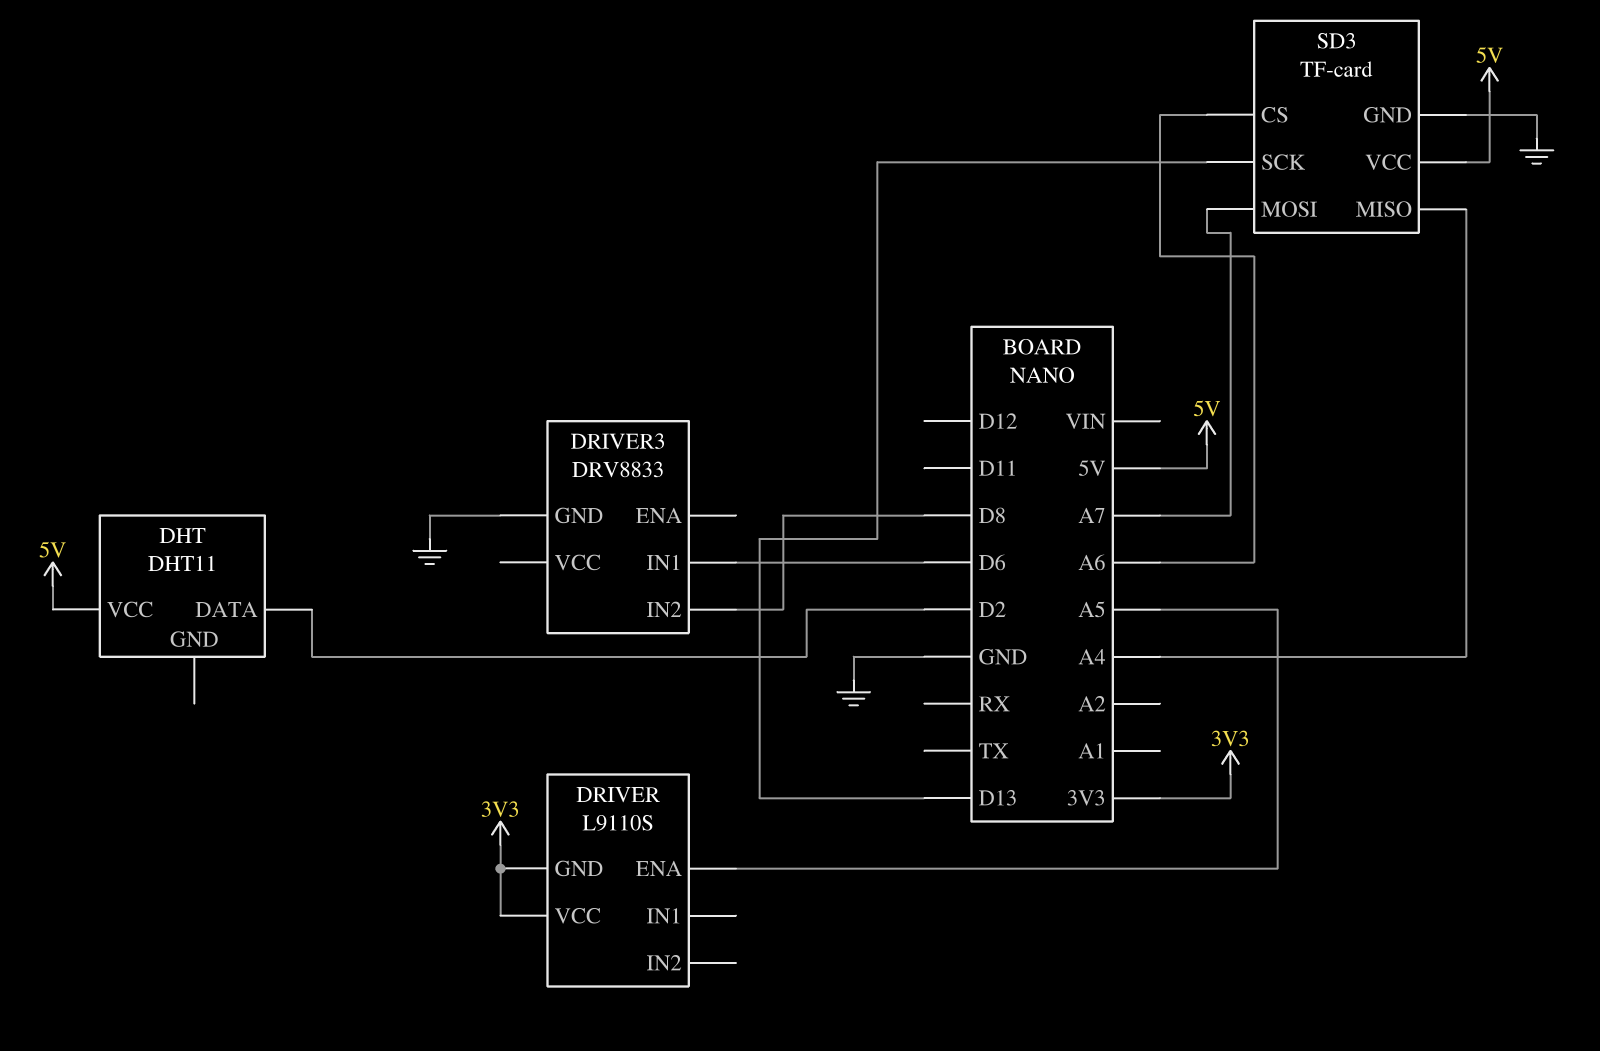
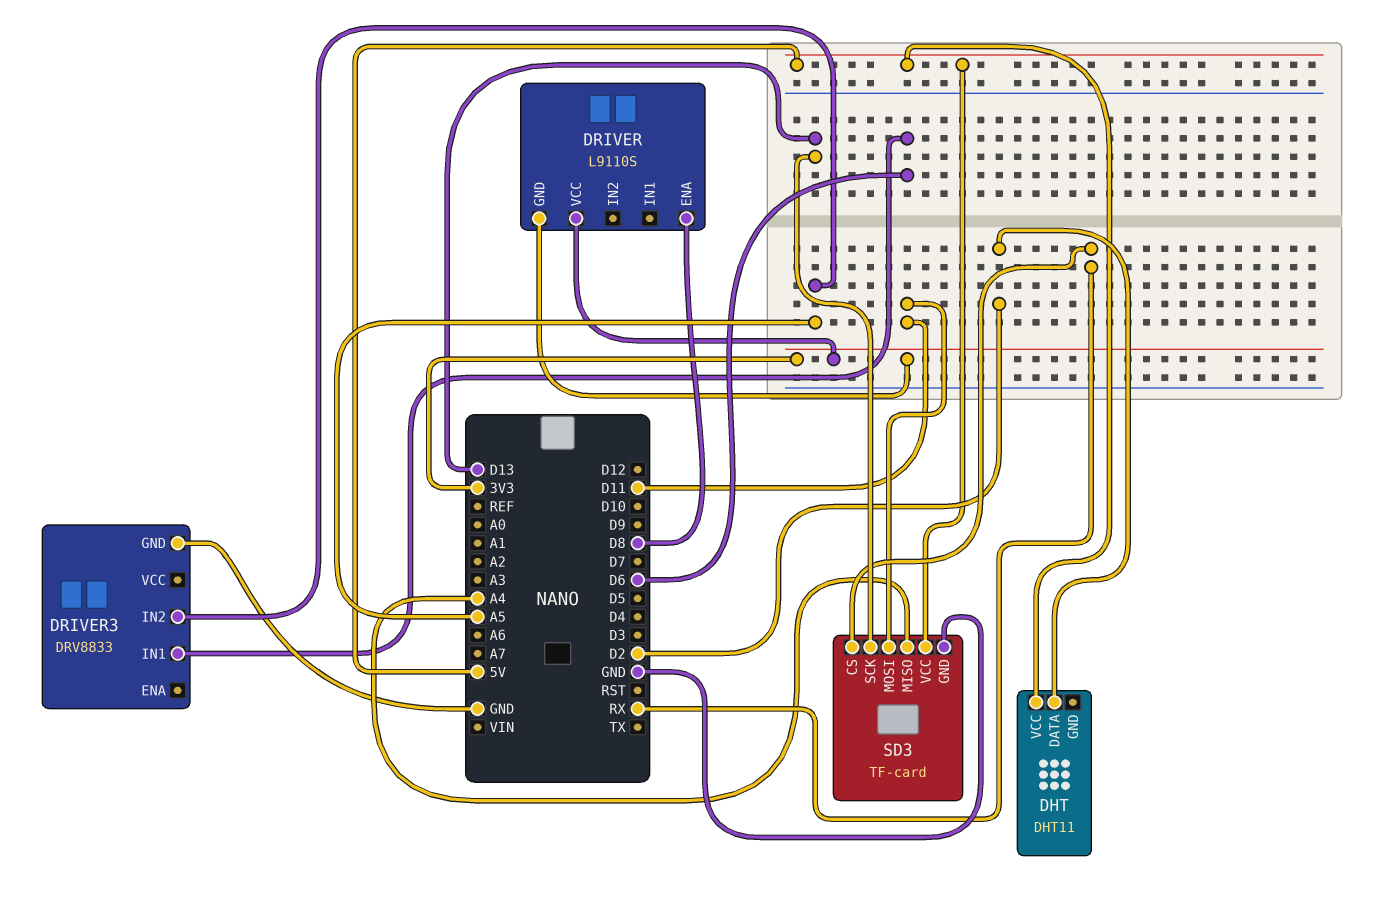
DRIVER pin ENA: A5 -> D8
DRIVER3 pin IN2: D8 -> A5
SD3 pin CS: A6 -> RX
SD3 pin MOSI: A7 -> D11

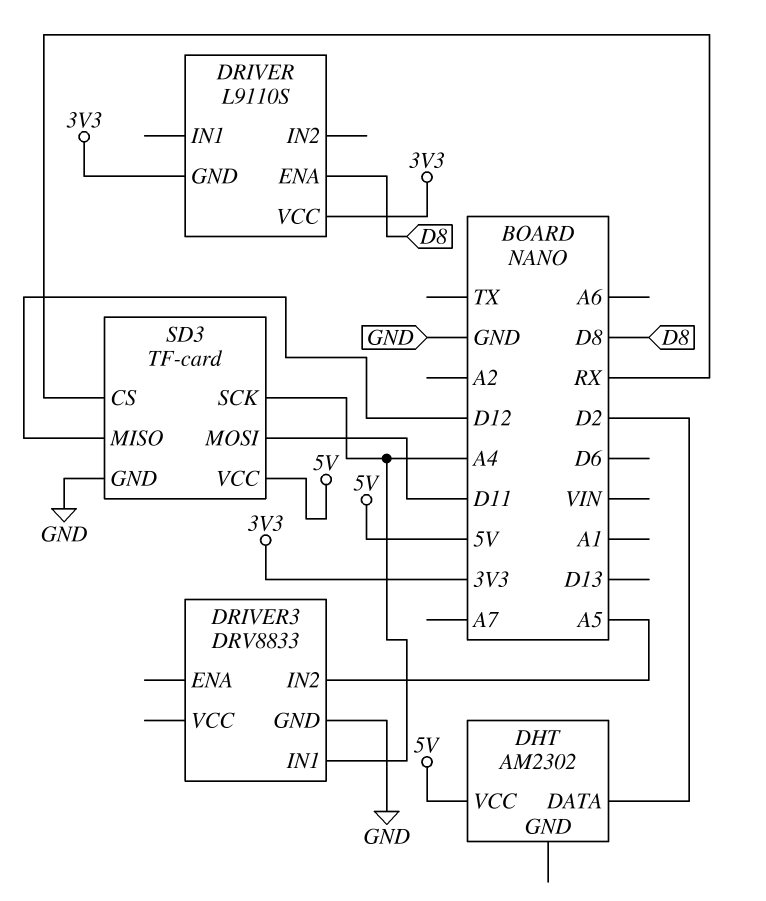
DHT: DHT11 -> AM2302
DRIVER3 pin IN1: D6 -> A4
SD3 pin MISO: A4 -> D12
SD3 pin SCK: D13 -> A4

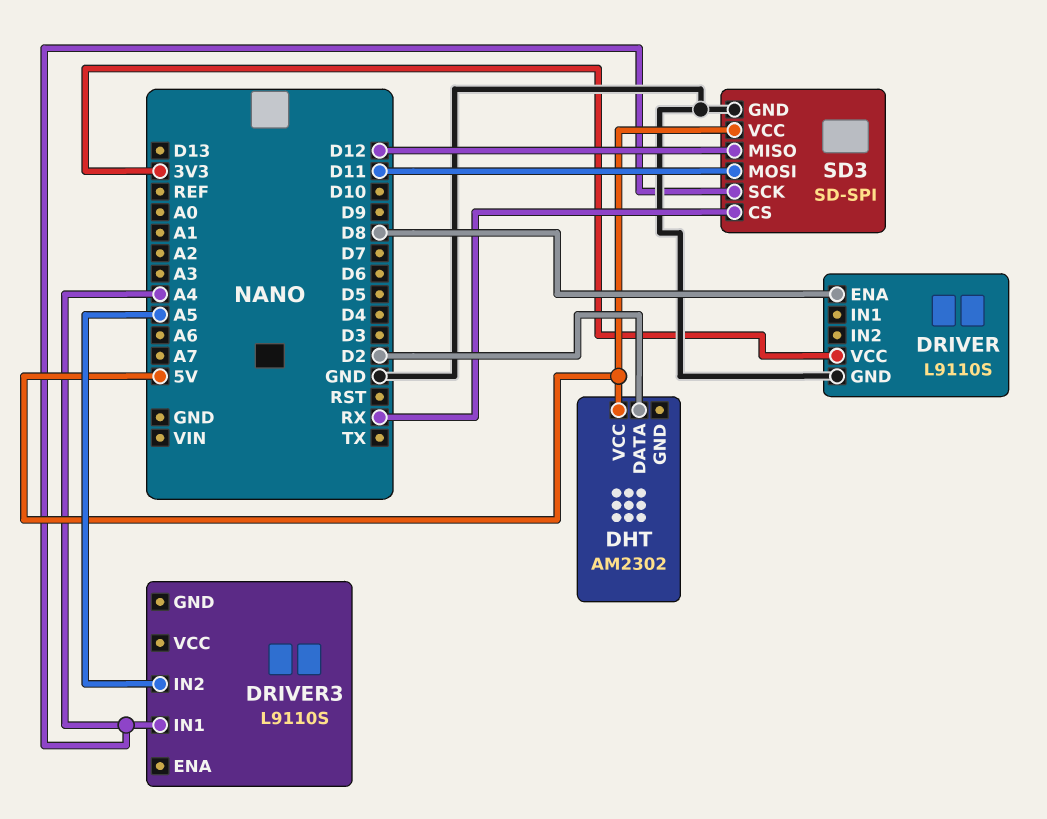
DRIVER pin GND: 3V3 -> GND
DRIVER3: DRV8833 -> L9110S
DRIVER3 pin GND: GND -> none
SD3: TF-card -> SD-SPI

